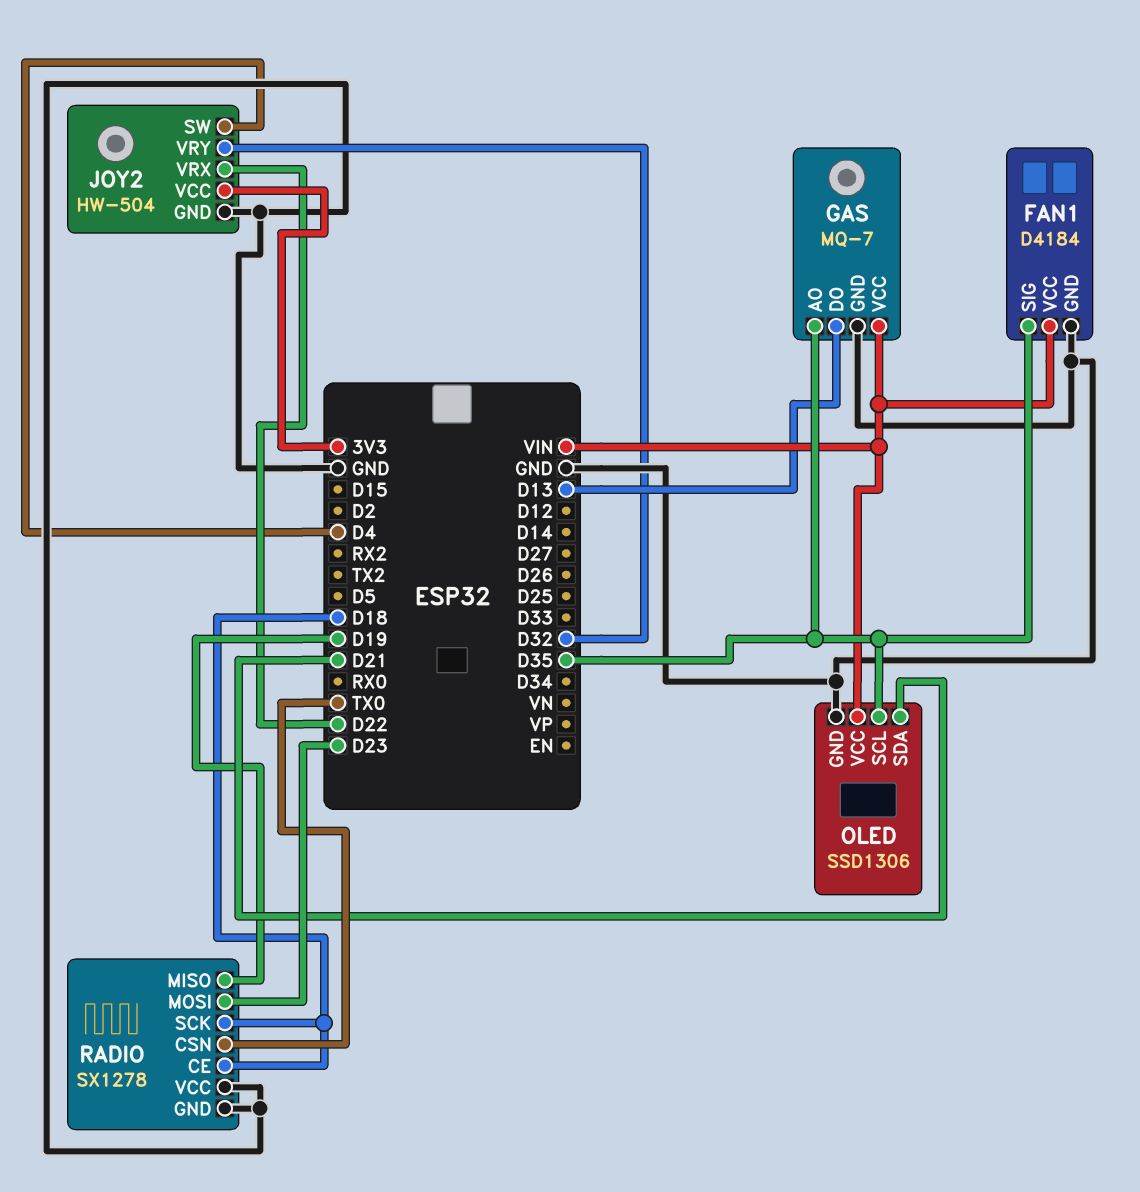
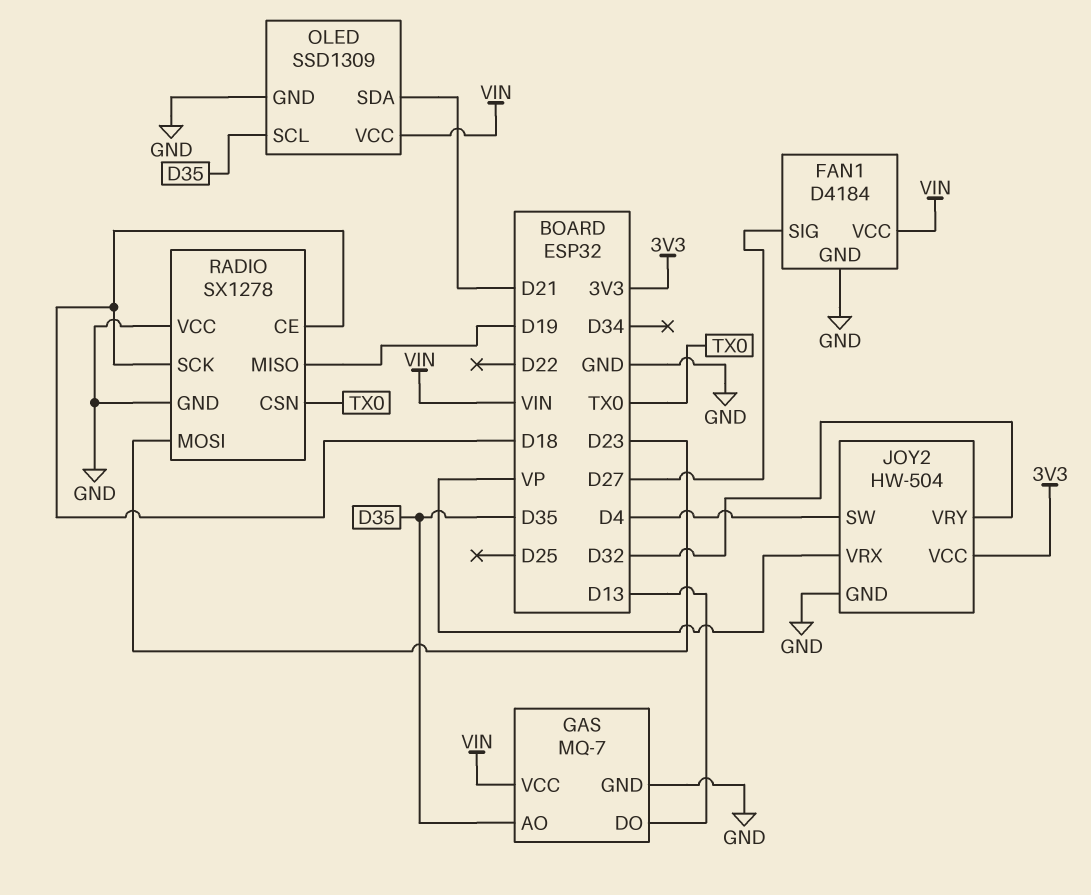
FAN1 pin SIG: D35 -> D27
JOY2 pin VRX: D22 -> VP
OLED: SSD1306 -> SSD1309

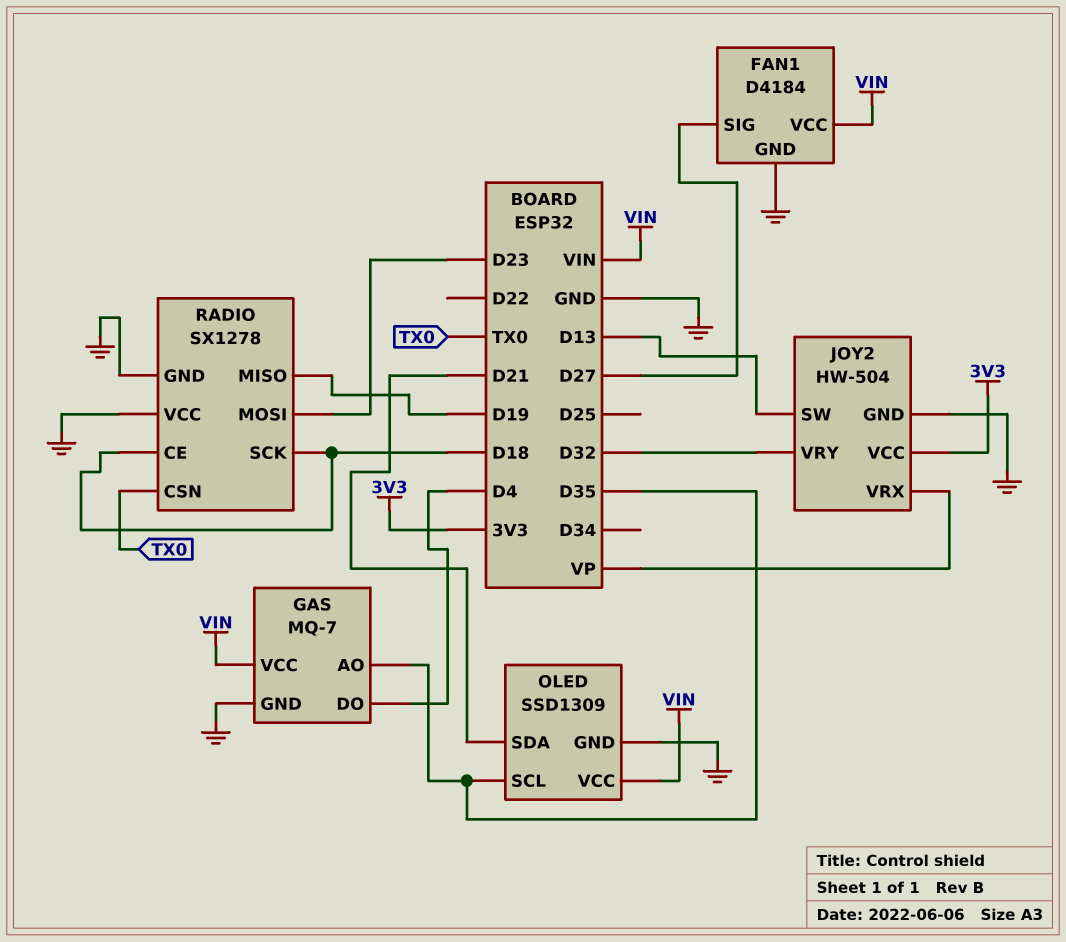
GAS pin DO: D13 -> D4
JOY2 pin SW: D4 -> D13

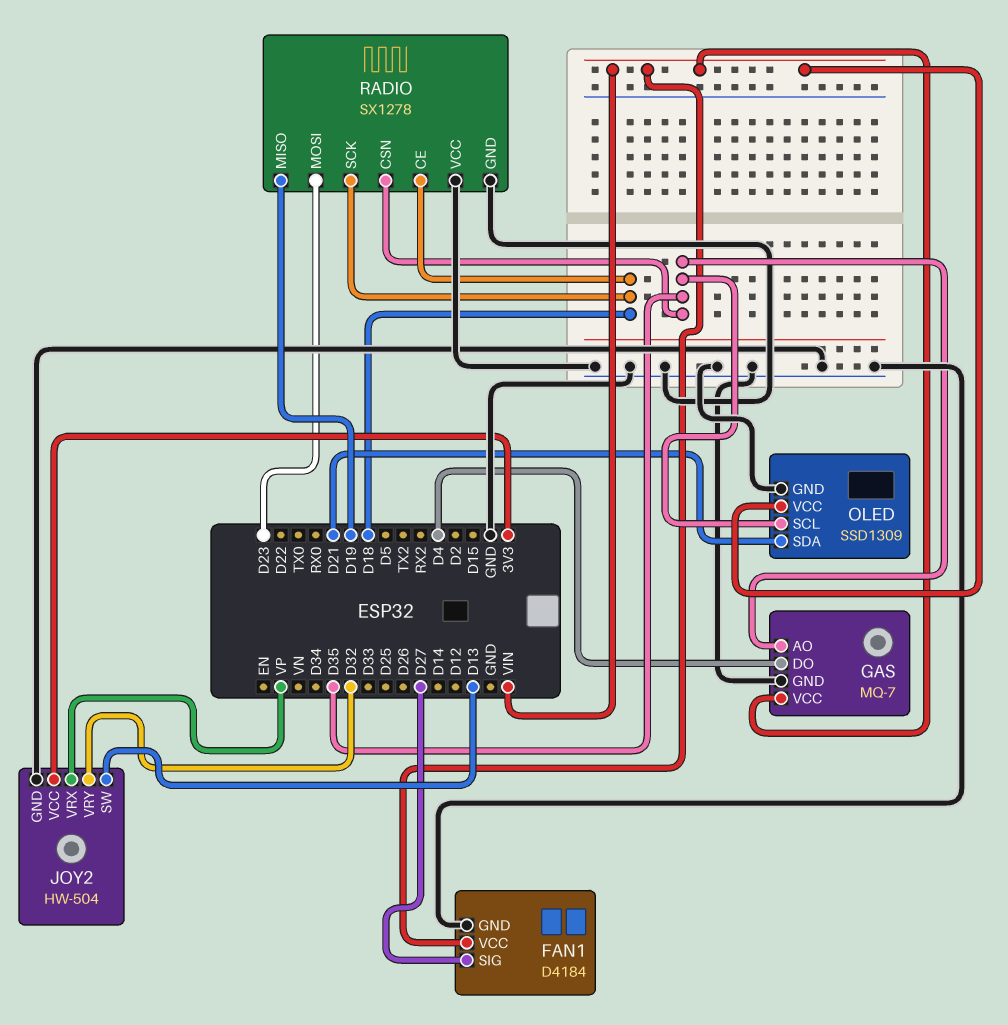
RADIO pin CSN: TX0 -> D35

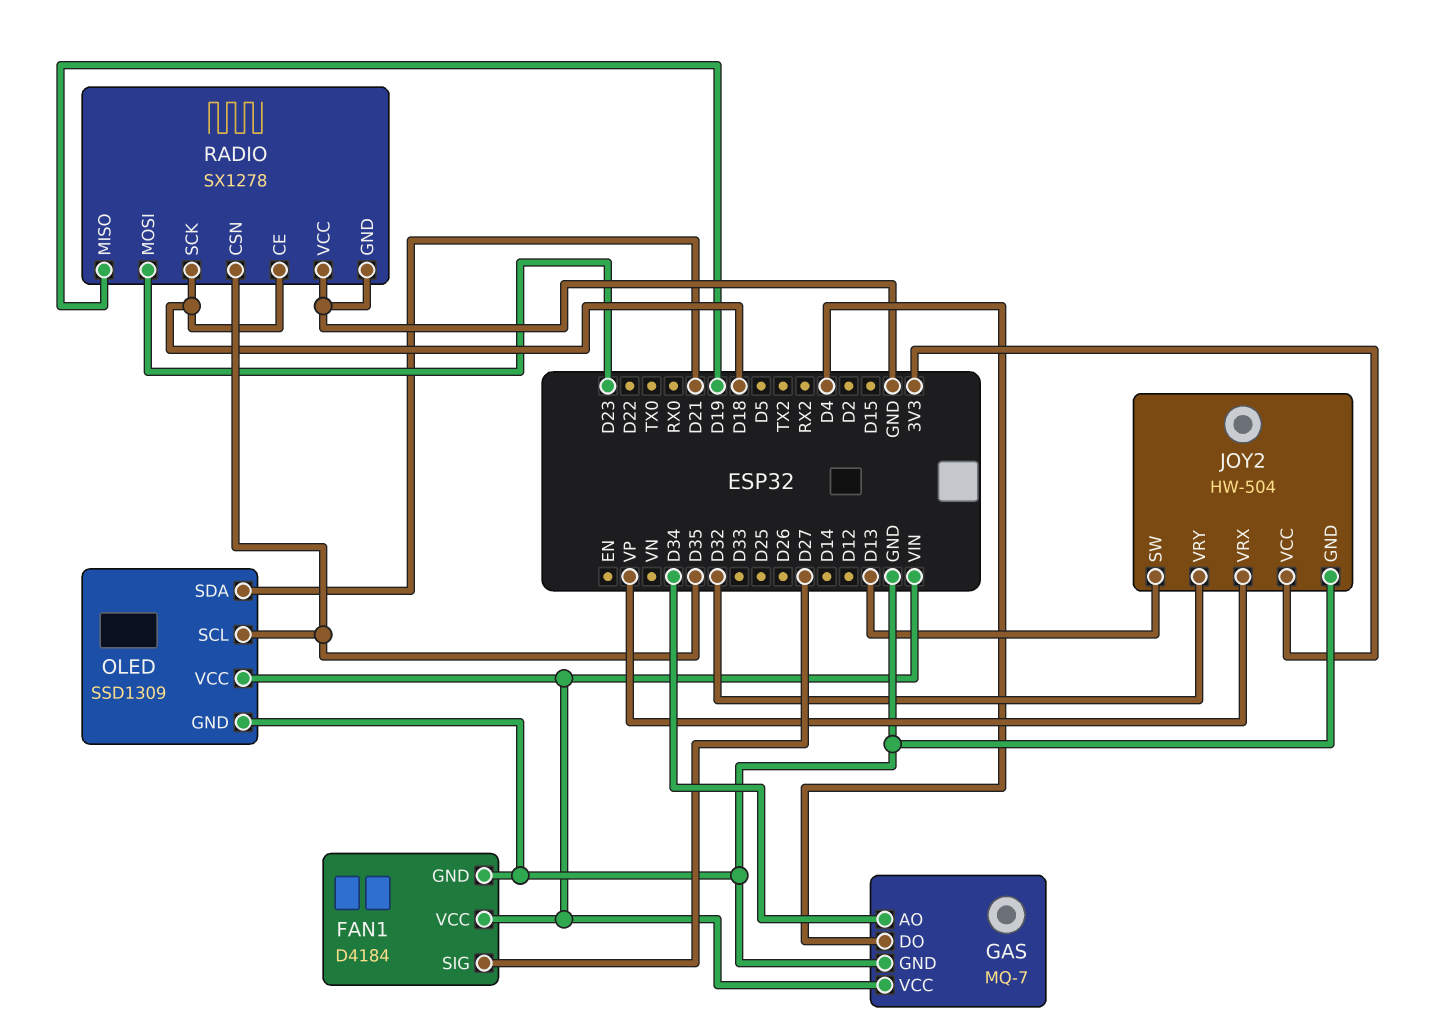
GAS pin AO: D35 -> D34

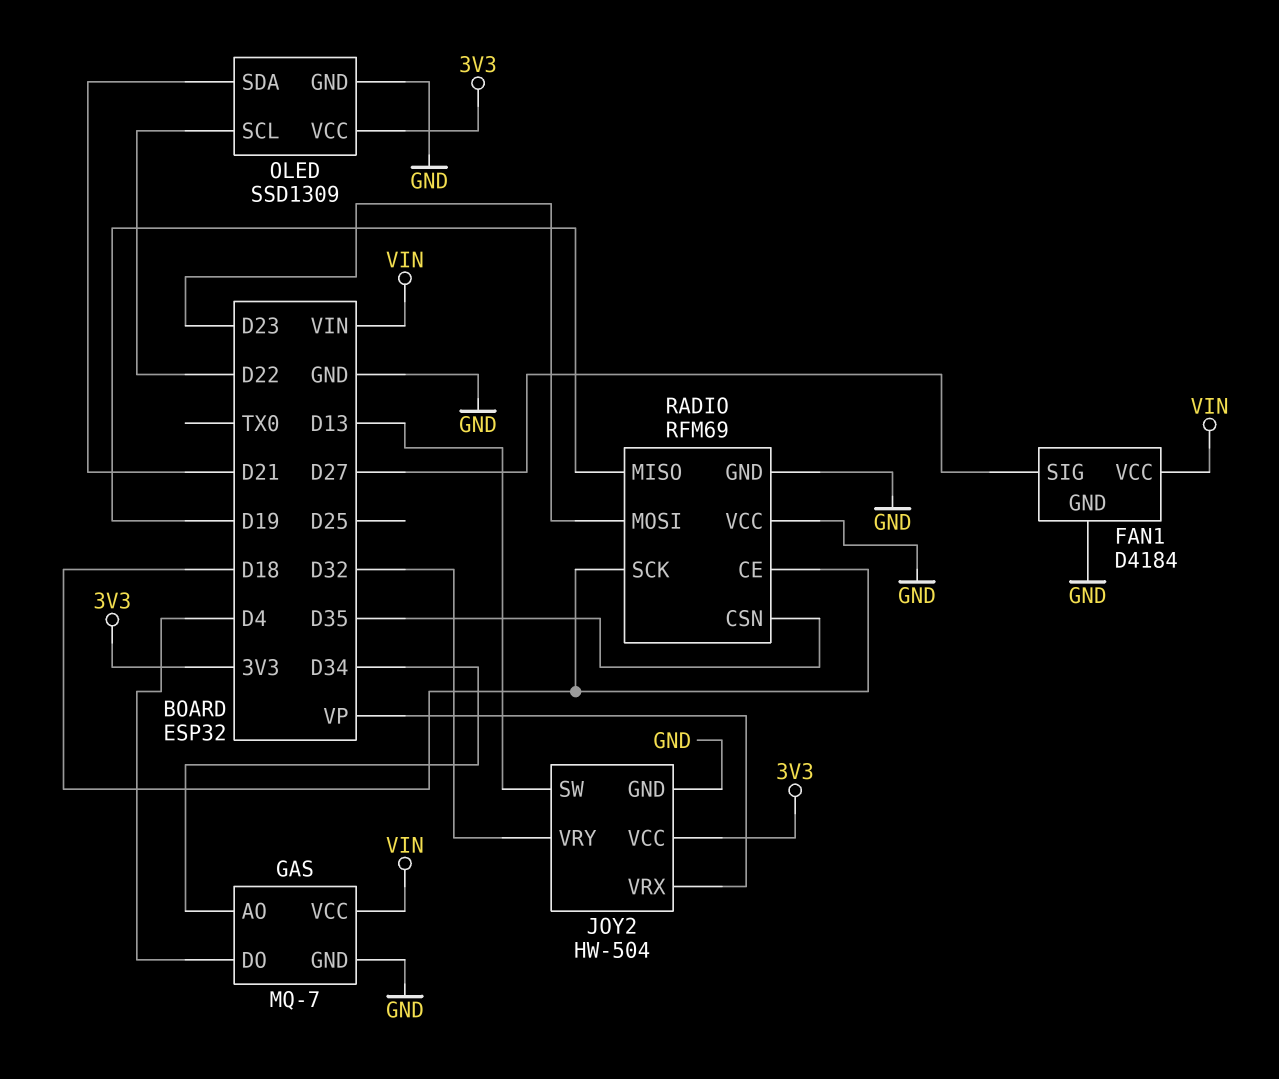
OLED pin SCL: D35 -> D22
OLED pin VCC: VIN -> 3V3
RADIO: SX1278 -> RFM69

